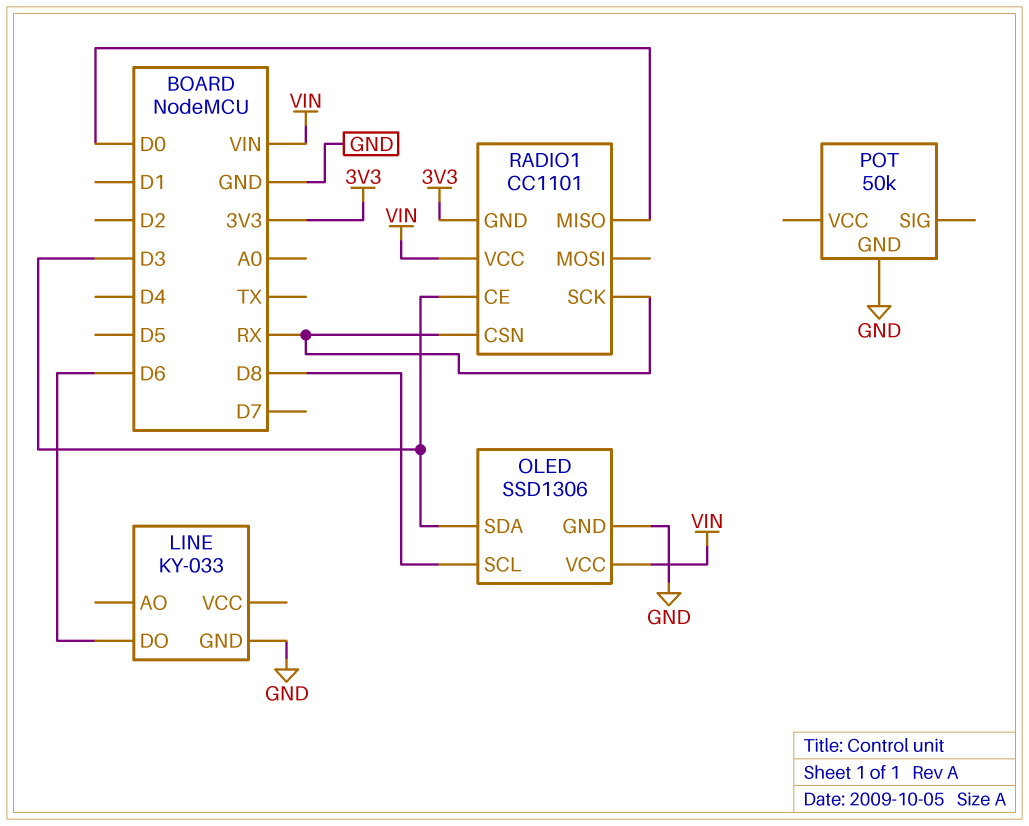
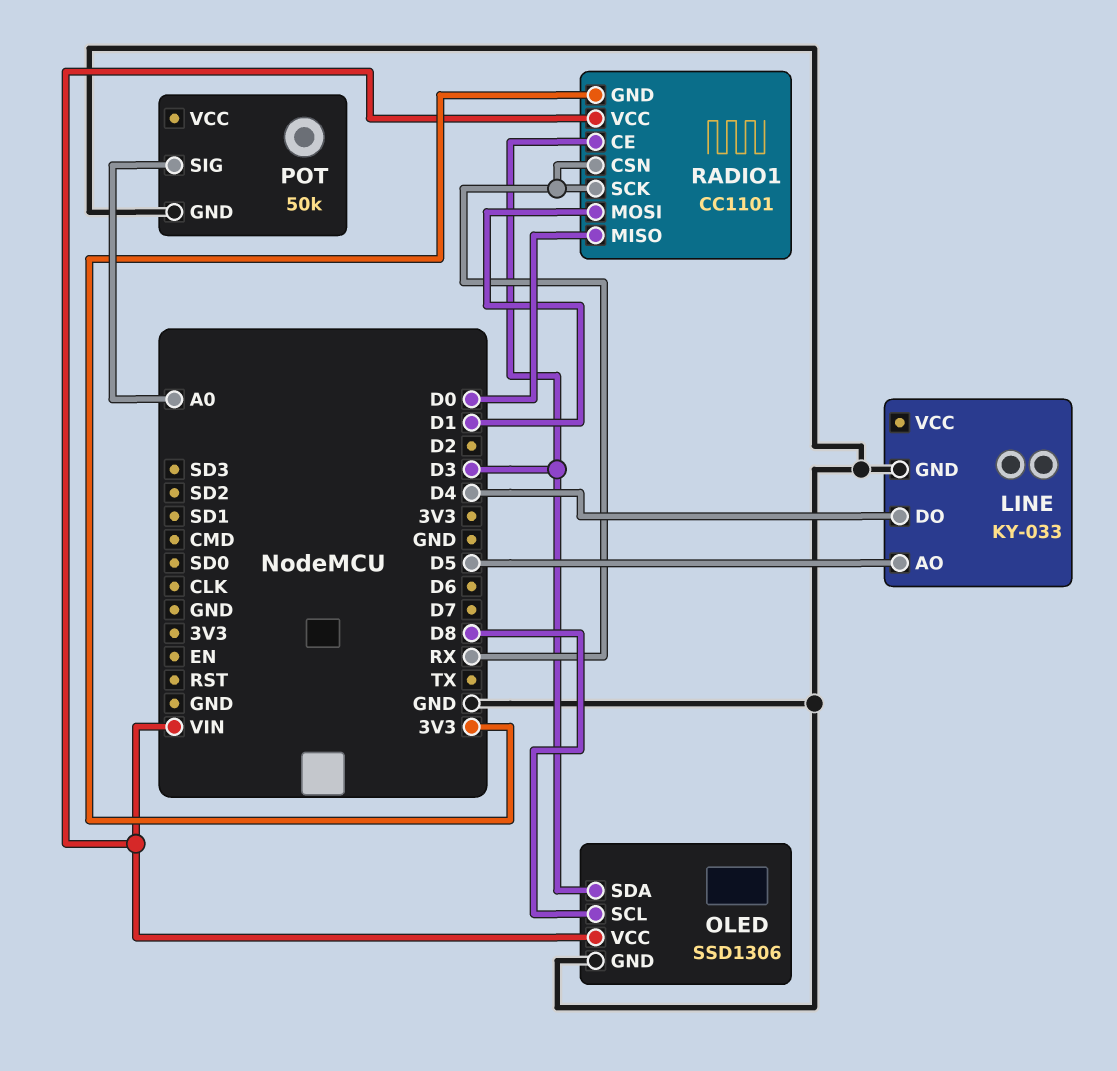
LINE pin AO: none -> D5
LINE pin DO: D6 -> D4
POT pin SIG: none -> A0
RADIO1 pin MOSI: none -> D1

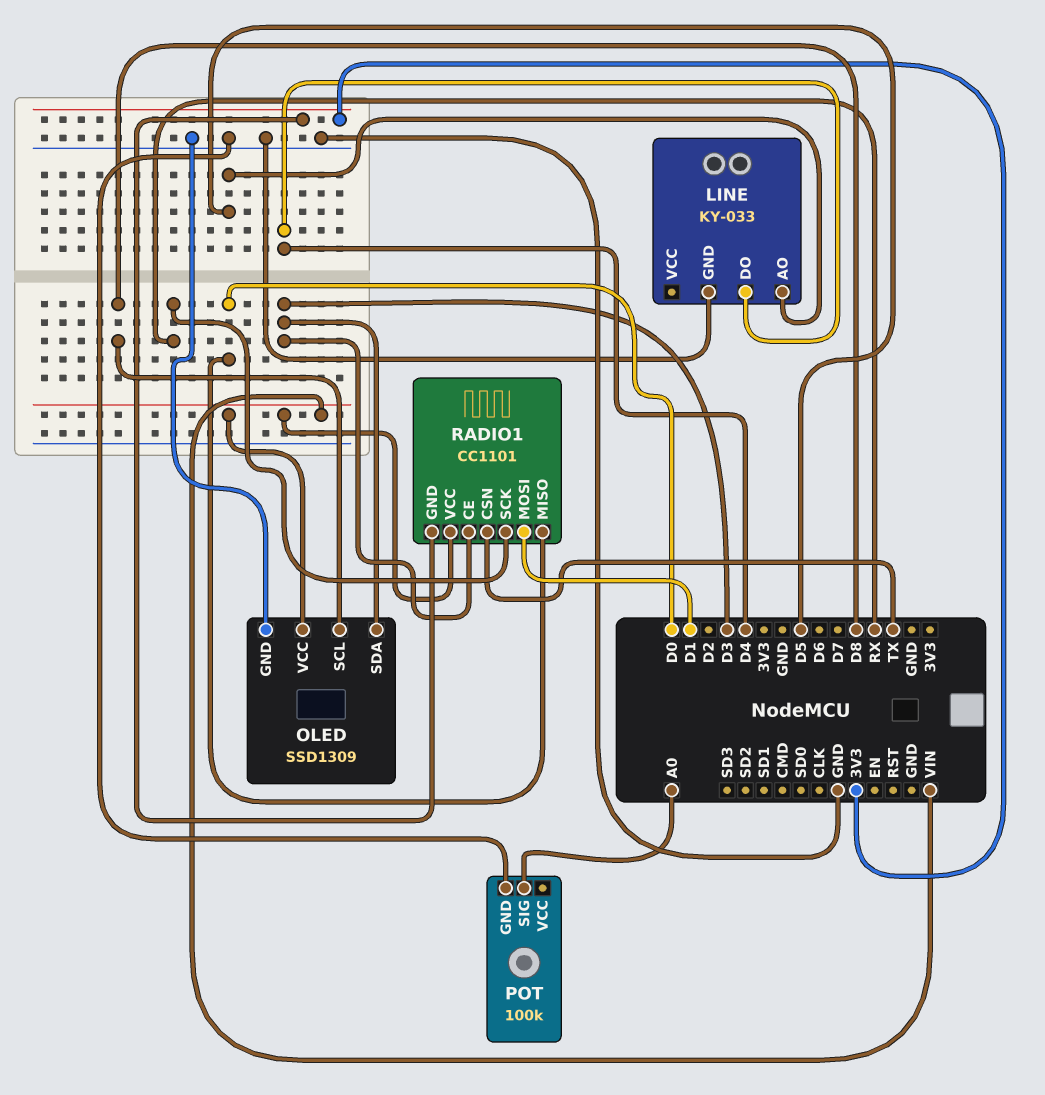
OLED: SSD1306 -> SSD1309
POT: 50k -> 100k
RADIO1 pin CSN: RX -> TX

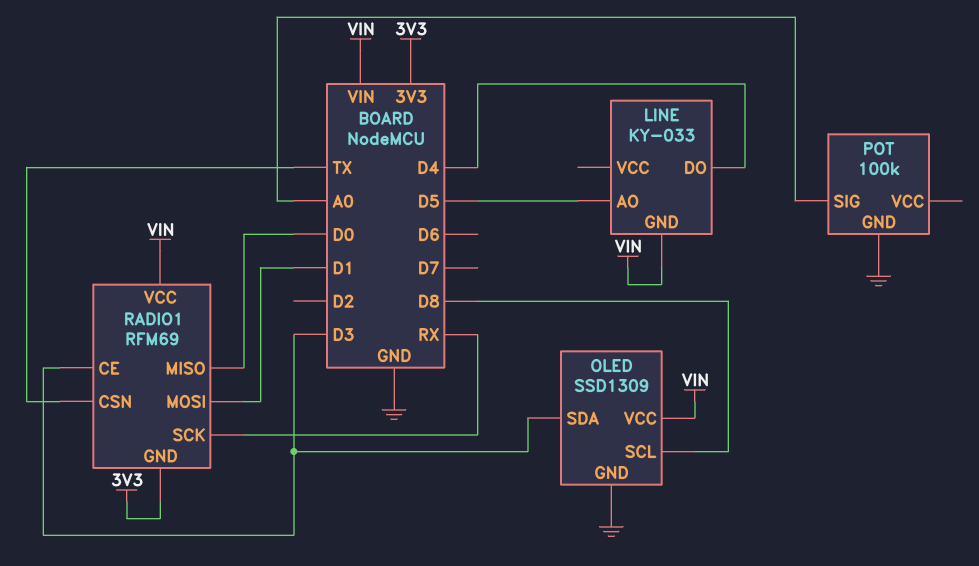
LINE pin GND: GND -> VIN
RADIO1: CC1101 -> RFM69

